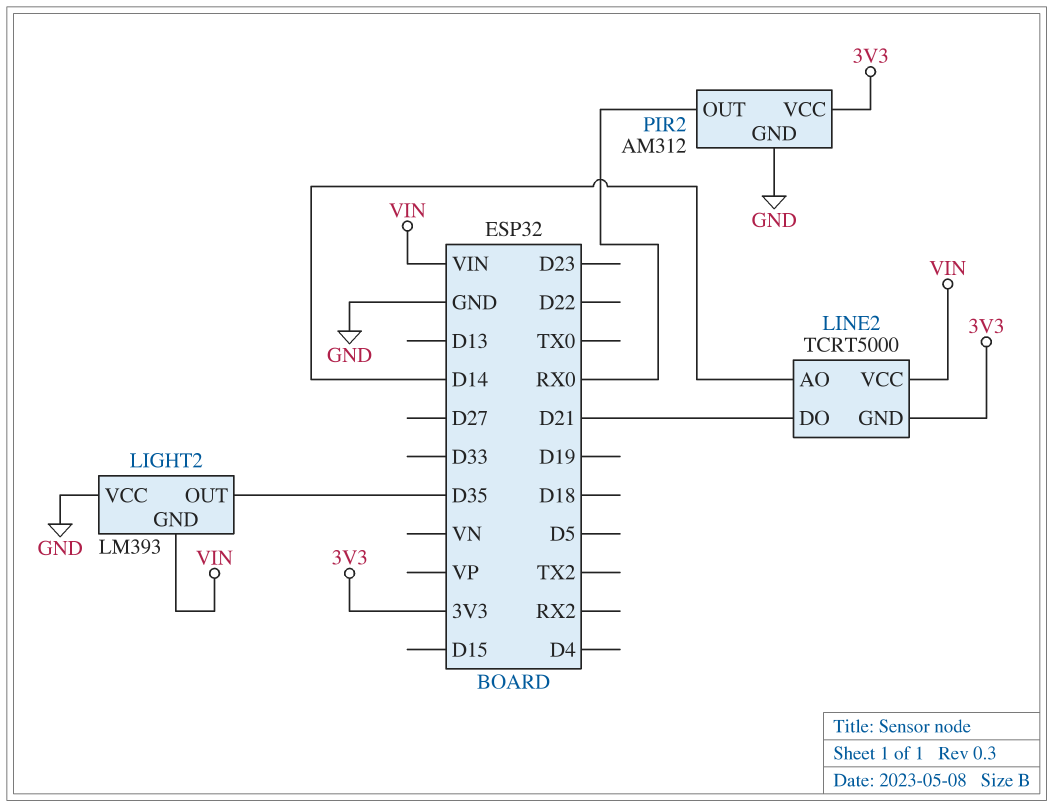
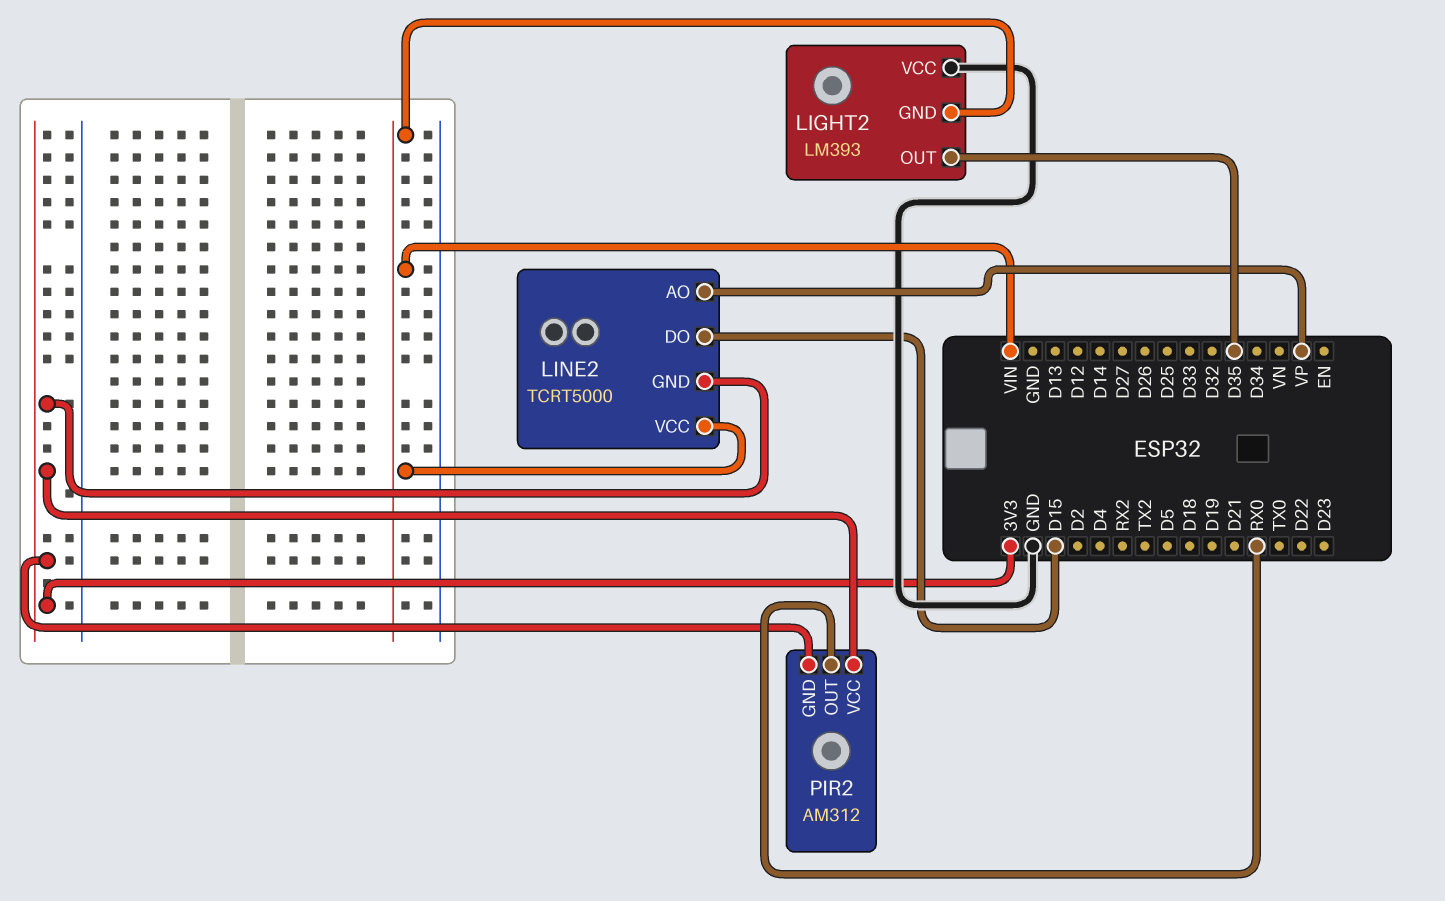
LINE2 pin AO: D14 -> VP
LINE2 pin DO: D21 -> D15
PIR2 pin GND: GND -> 3V3

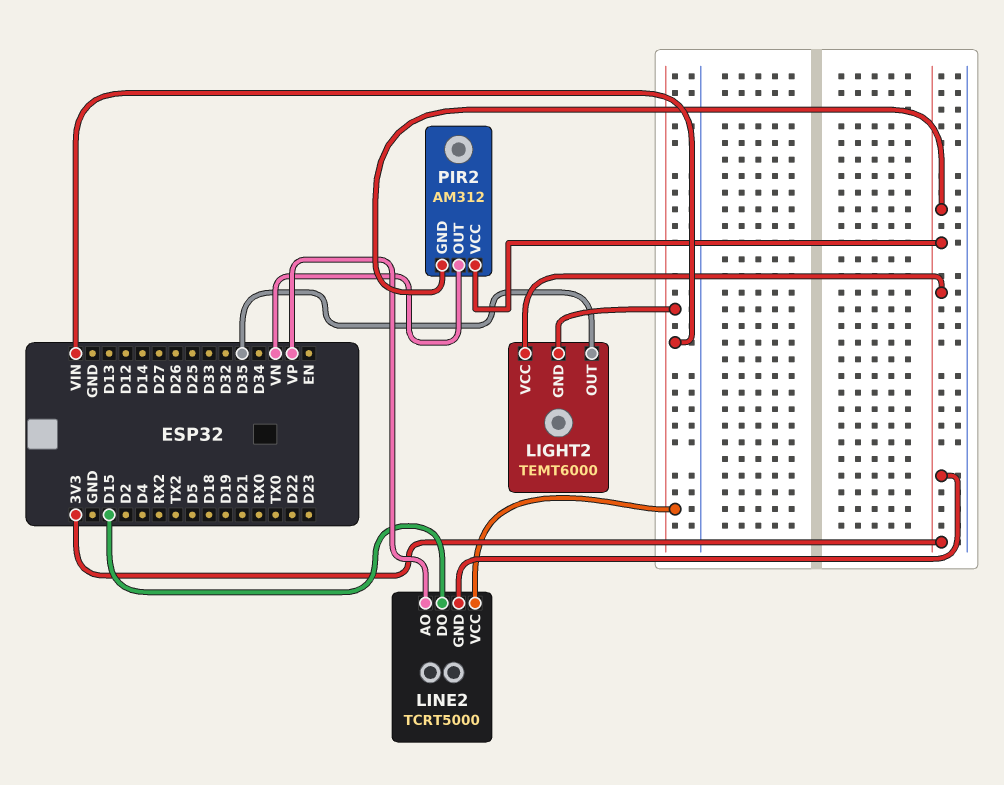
LIGHT2: LM393 -> TEMT6000
LIGHT2 pin VCC: GND -> 3V3
PIR2 pin OUT: RX0 -> VN

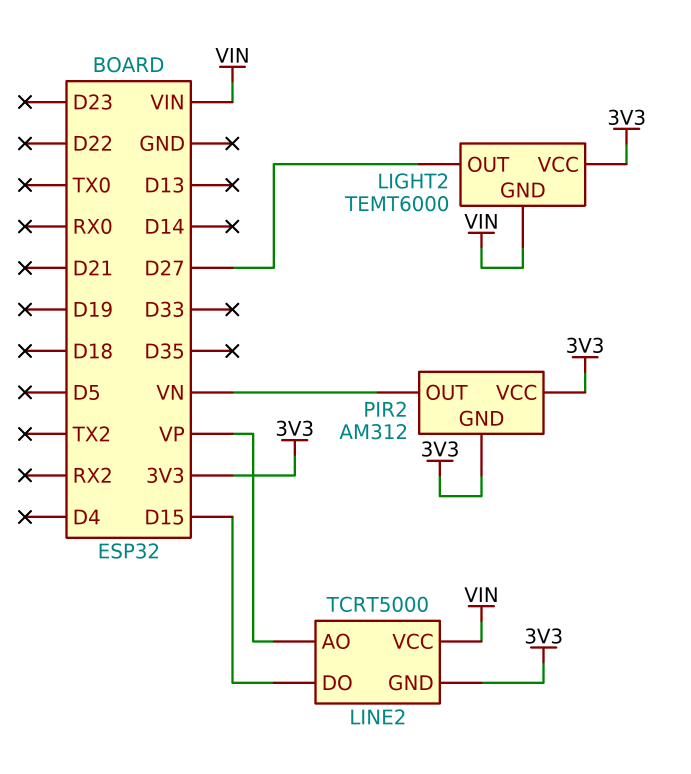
LIGHT2 pin OUT: D35 -> D27

